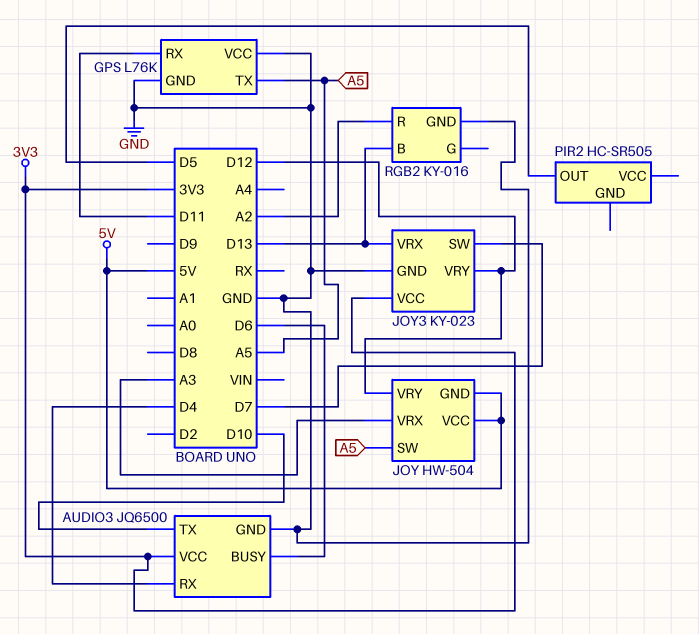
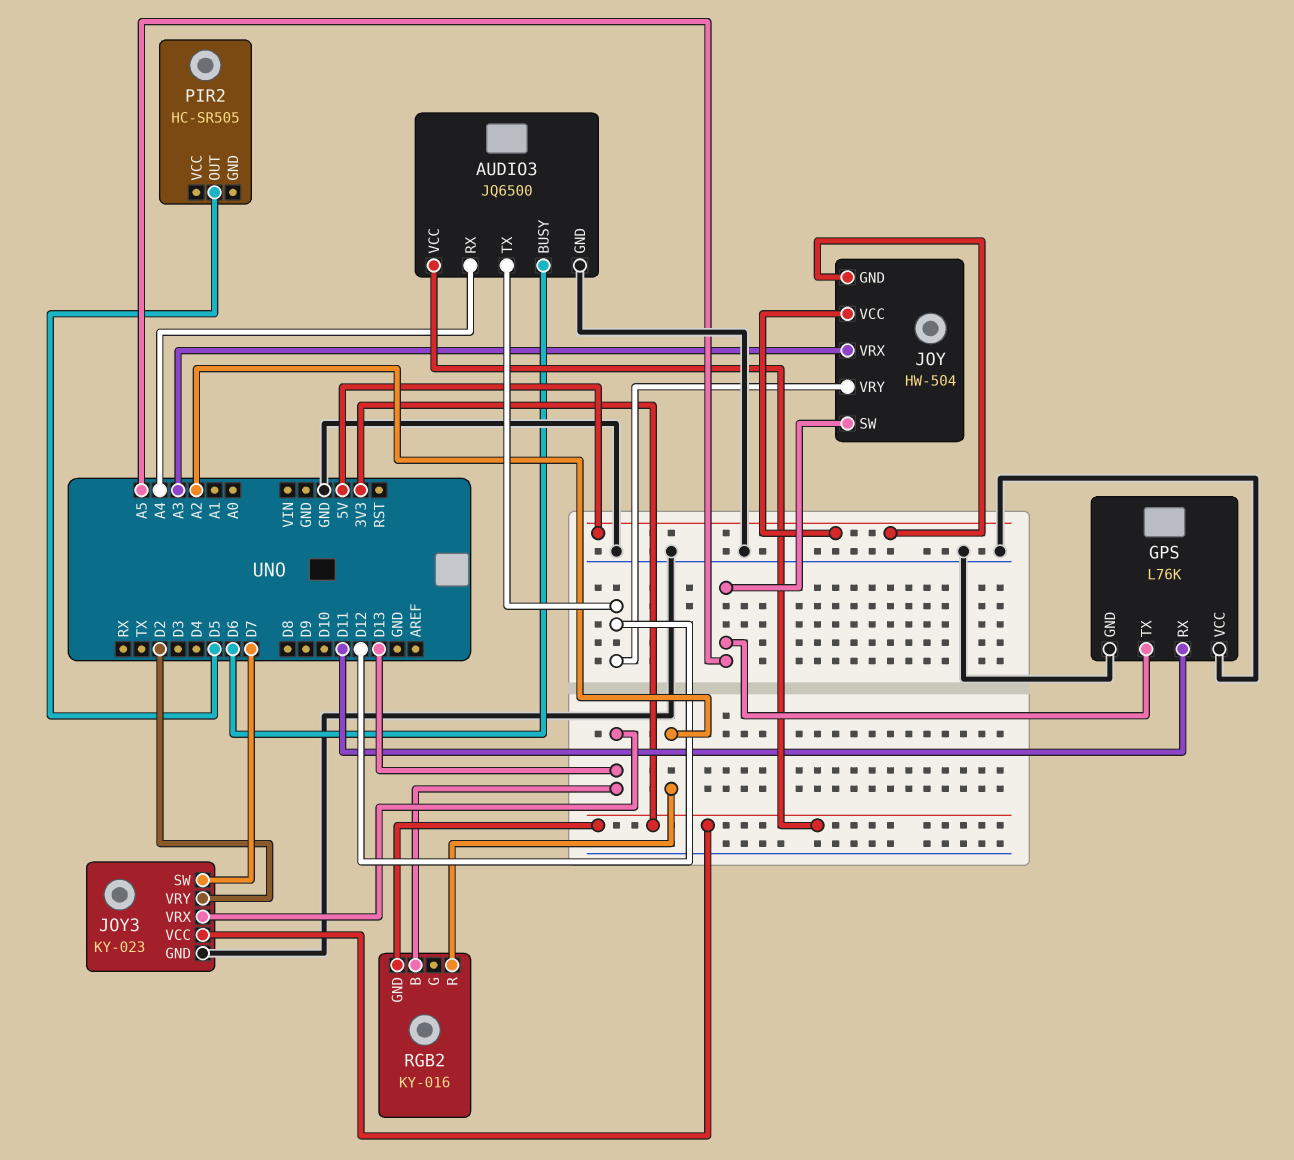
AUDIO3 pin RX: D4 -> A4
AUDIO3 pin TX: D10 -> D12
JOY3 pin VRY: D12 -> D2
RGB2 pin GND: GND -> 3V3

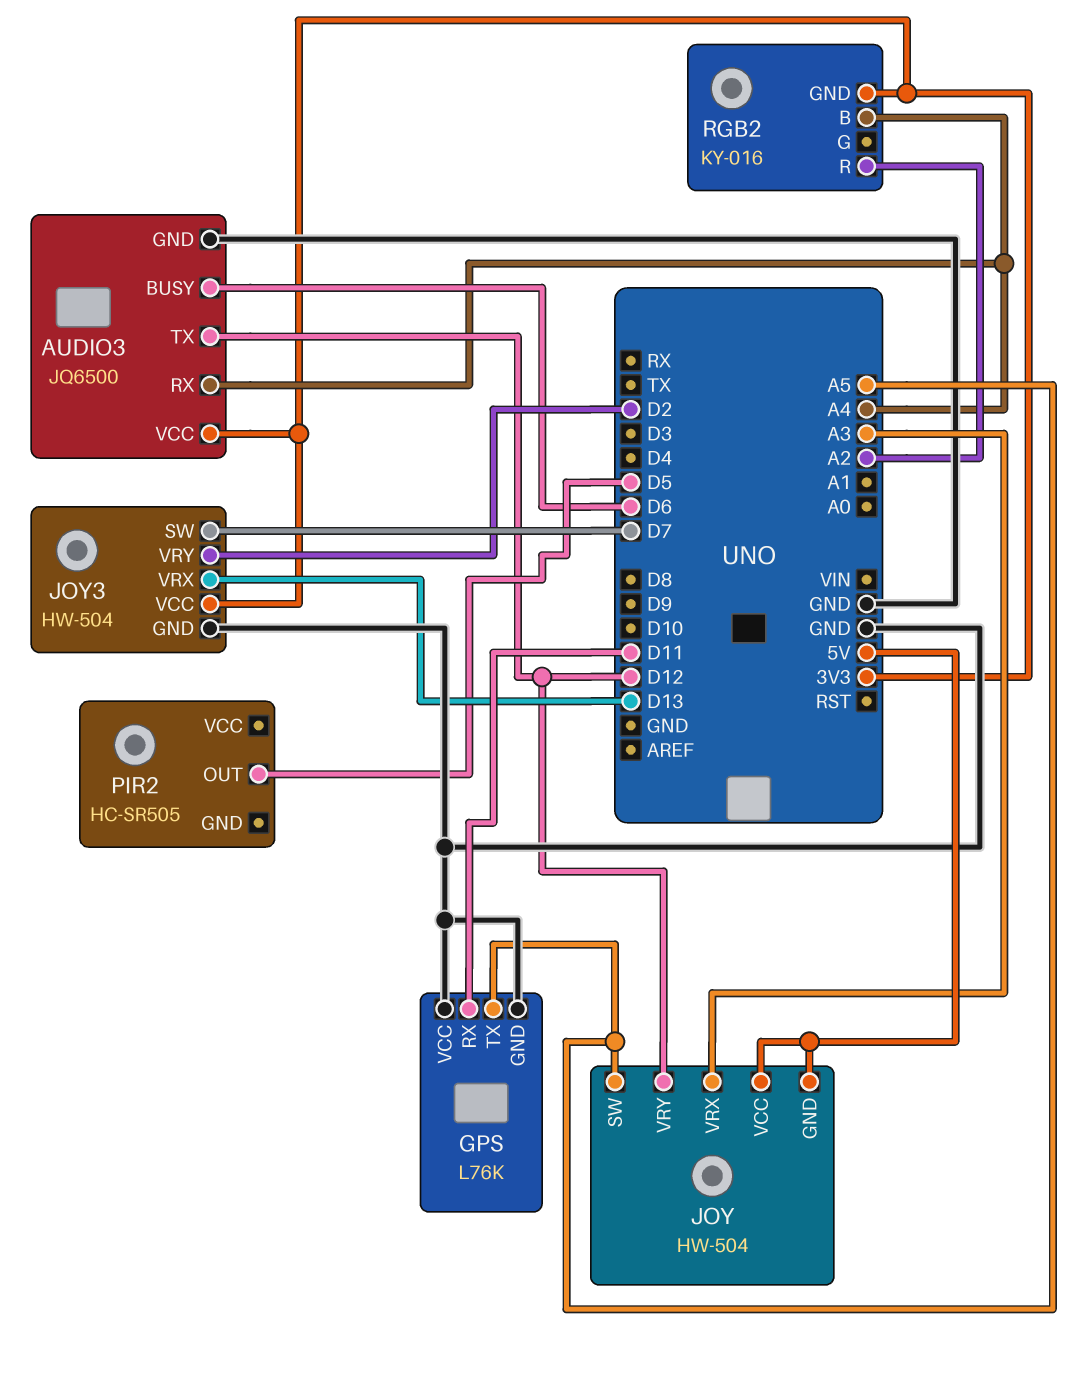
JOY3: KY-023 -> HW-504
RGB2 pin B: D13 -> A4

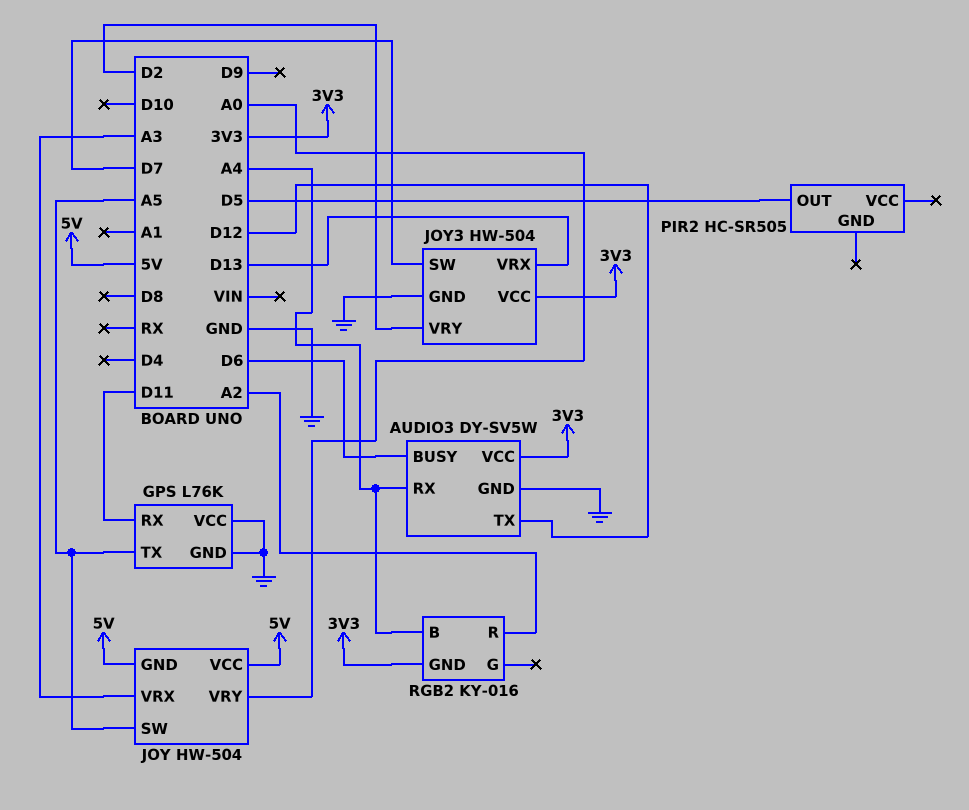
AUDIO3: JQ6500 -> DY-SV5W
JOY pin VRY: D12 -> A0

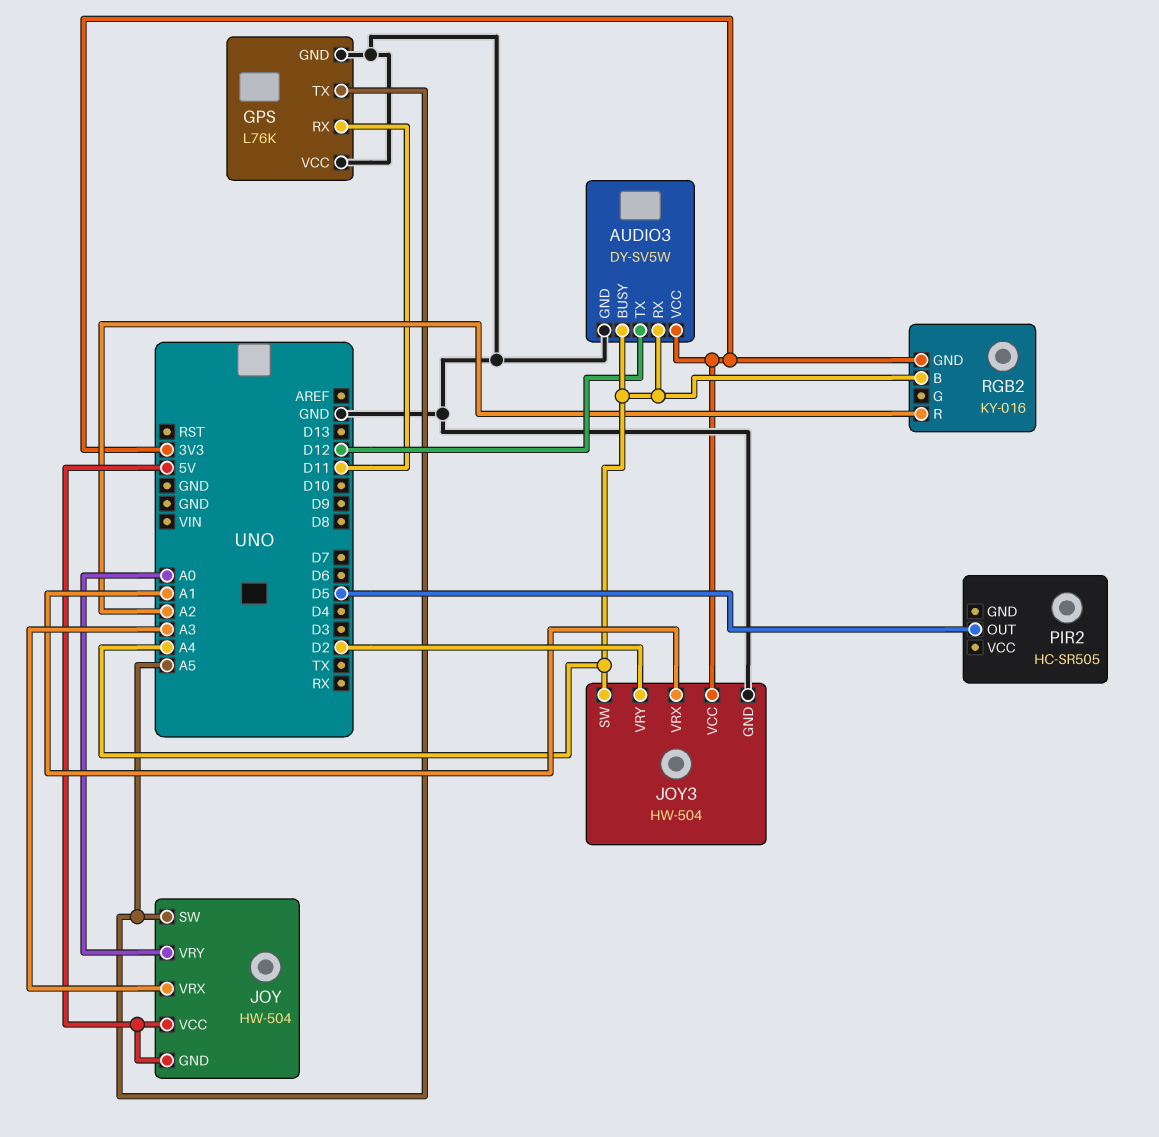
AUDIO3 pin BUSY: D6 -> A4
JOY3 pin SW: D7 -> A4
JOY3 pin VRX: D13 -> A1

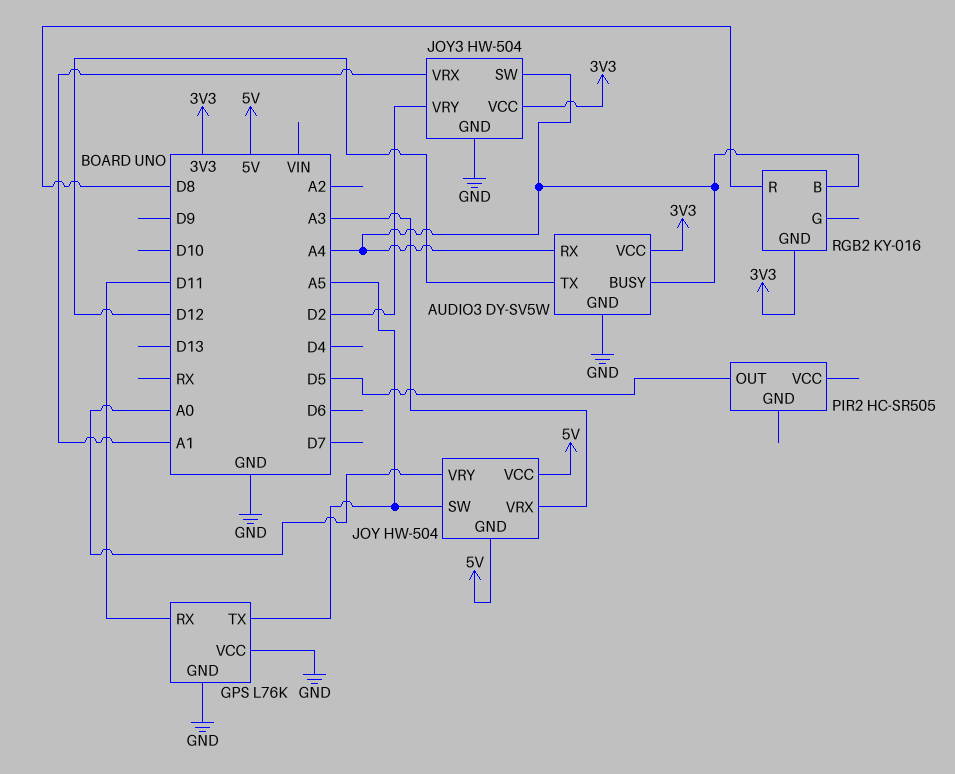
RGB2 pin R: A2 -> D8

